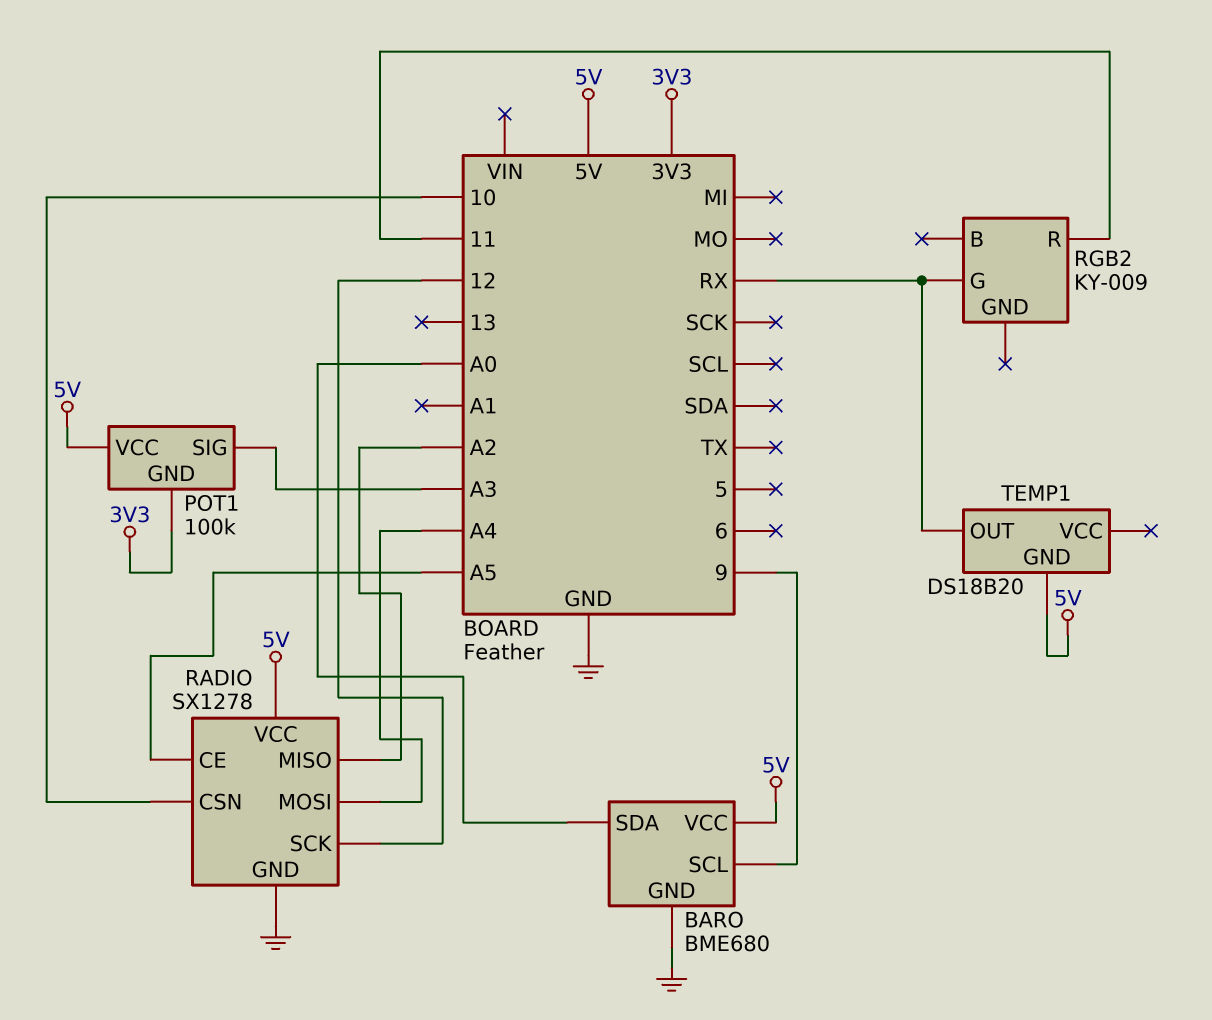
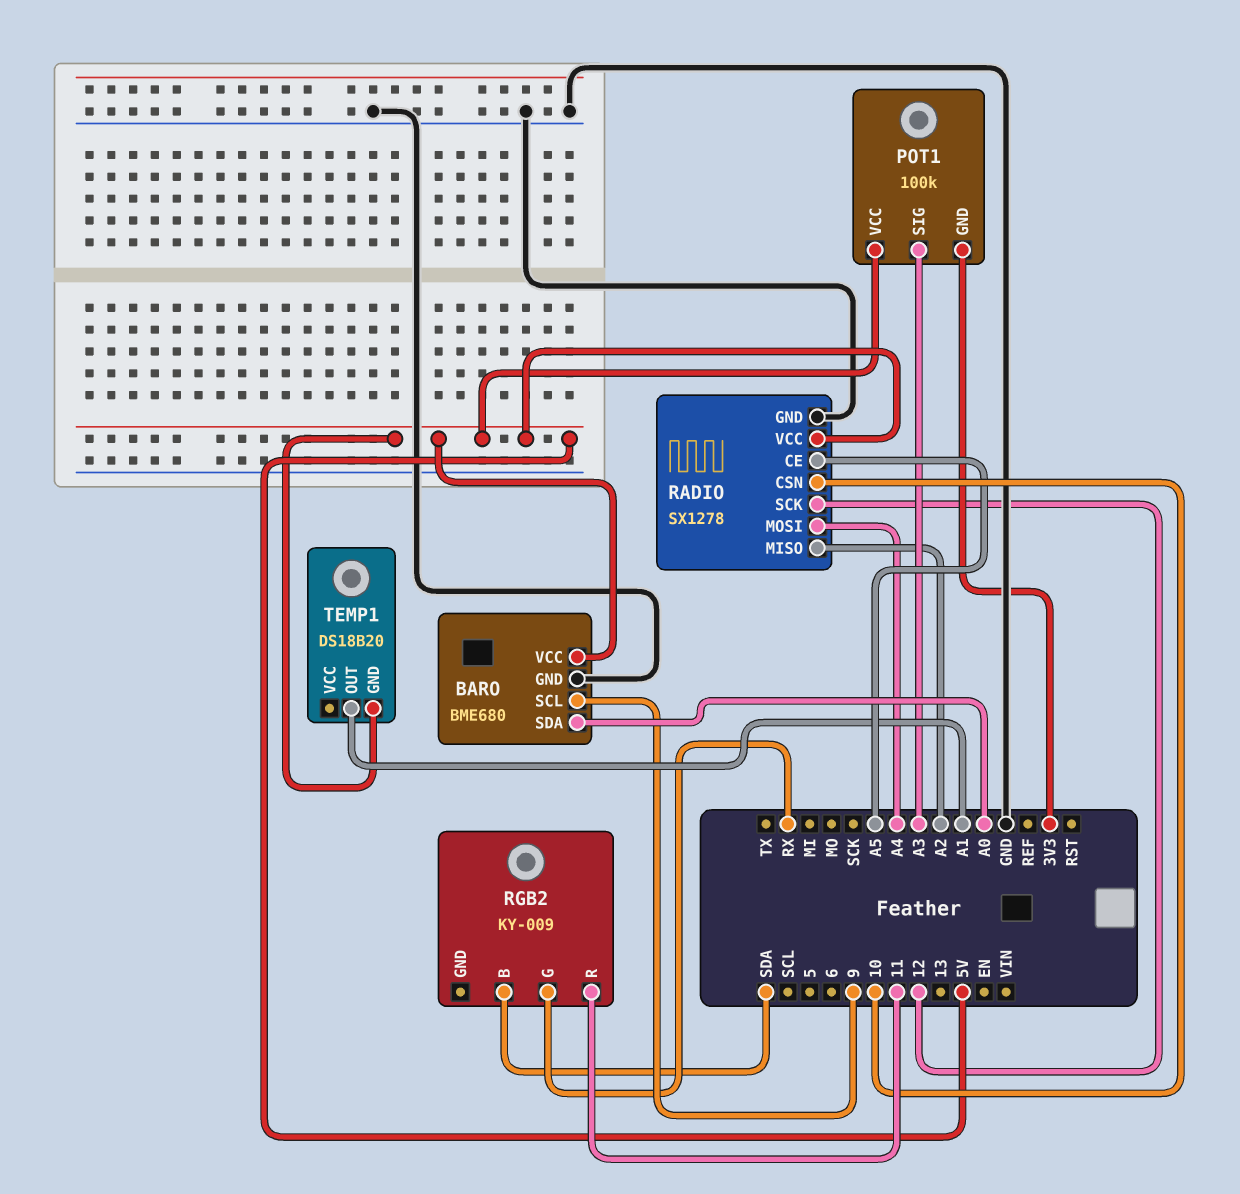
RGB2 pin B: none -> SDA
TEMP1 pin OUT: RX -> A1

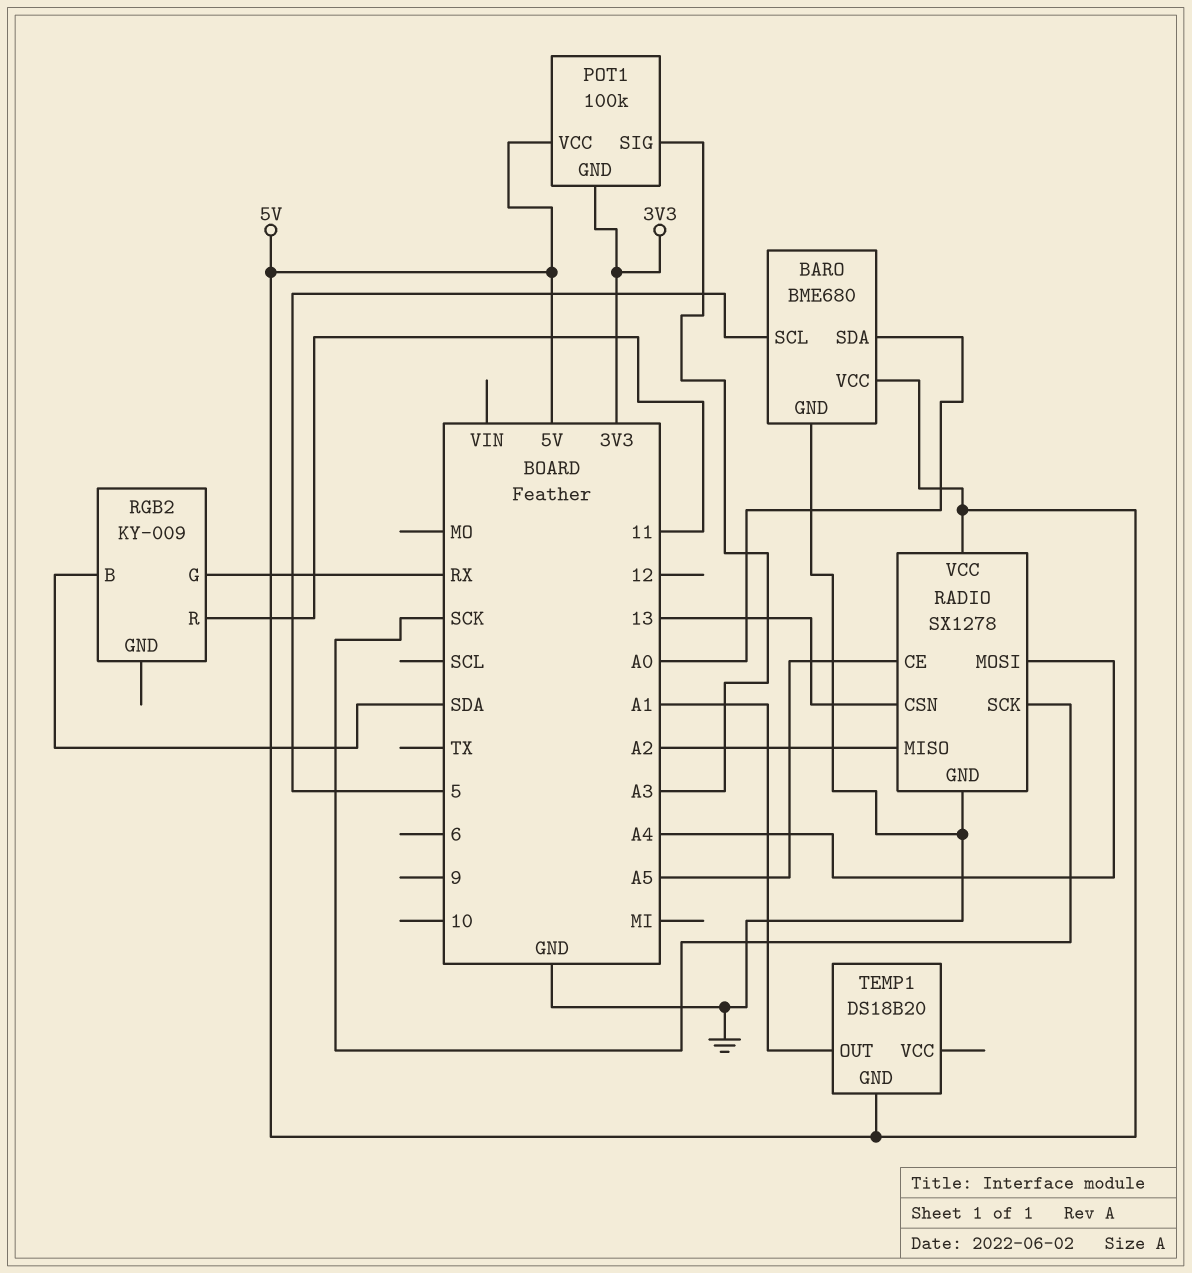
BARO pin SCL: 9 -> 5
RADIO pin CSN: 10 -> 13
RADIO pin SCK: 12 -> SCK

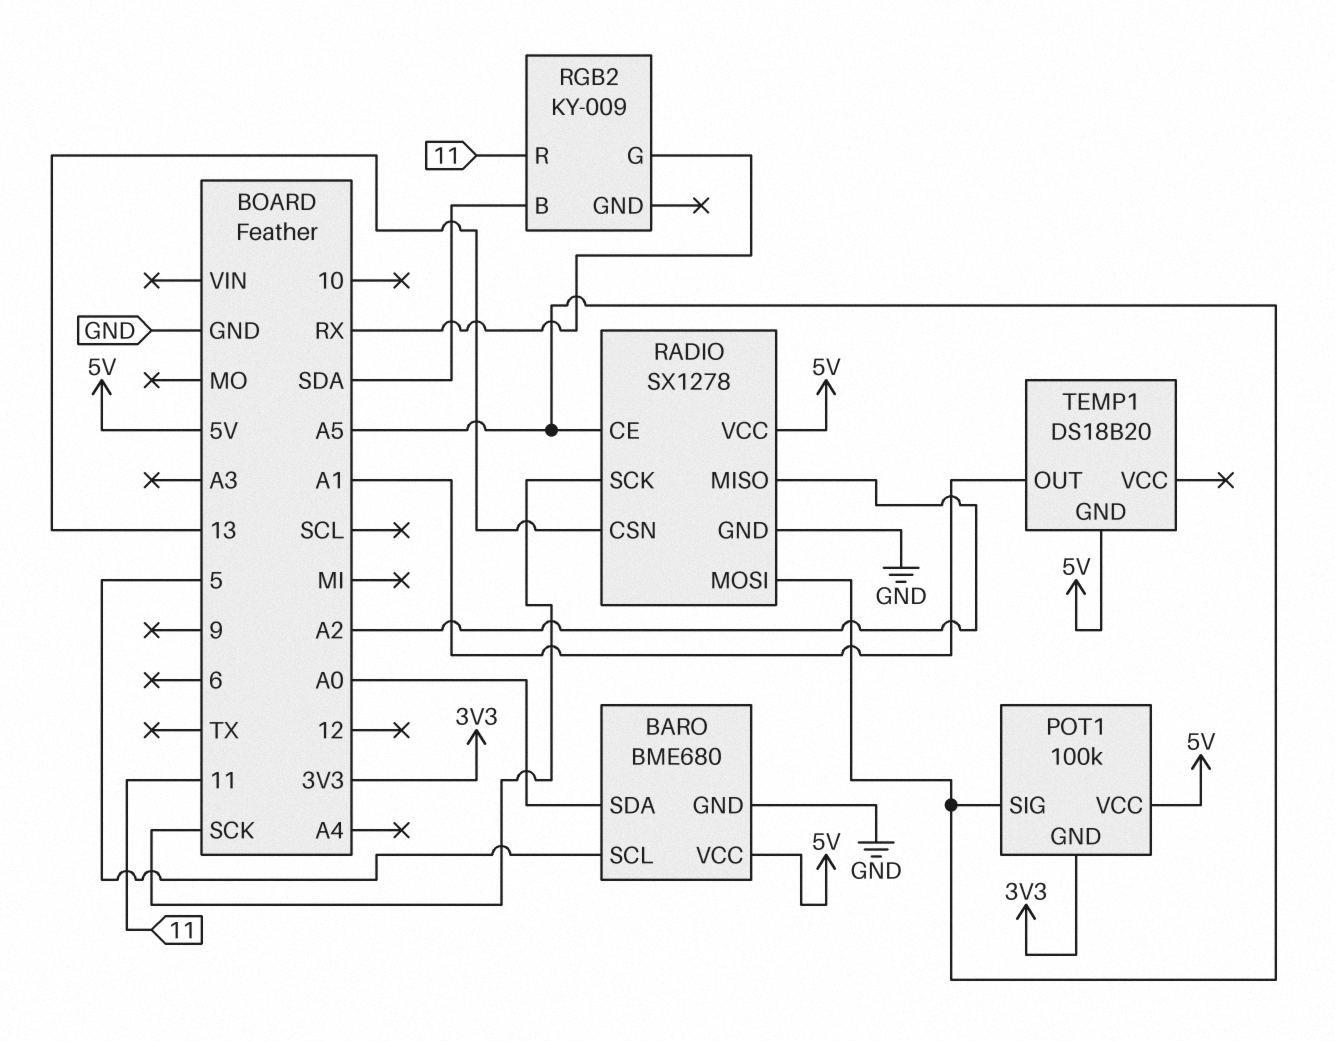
POT1 pin SIG: A3 -> A5
RADIO pin MOSI: A4 -> A5

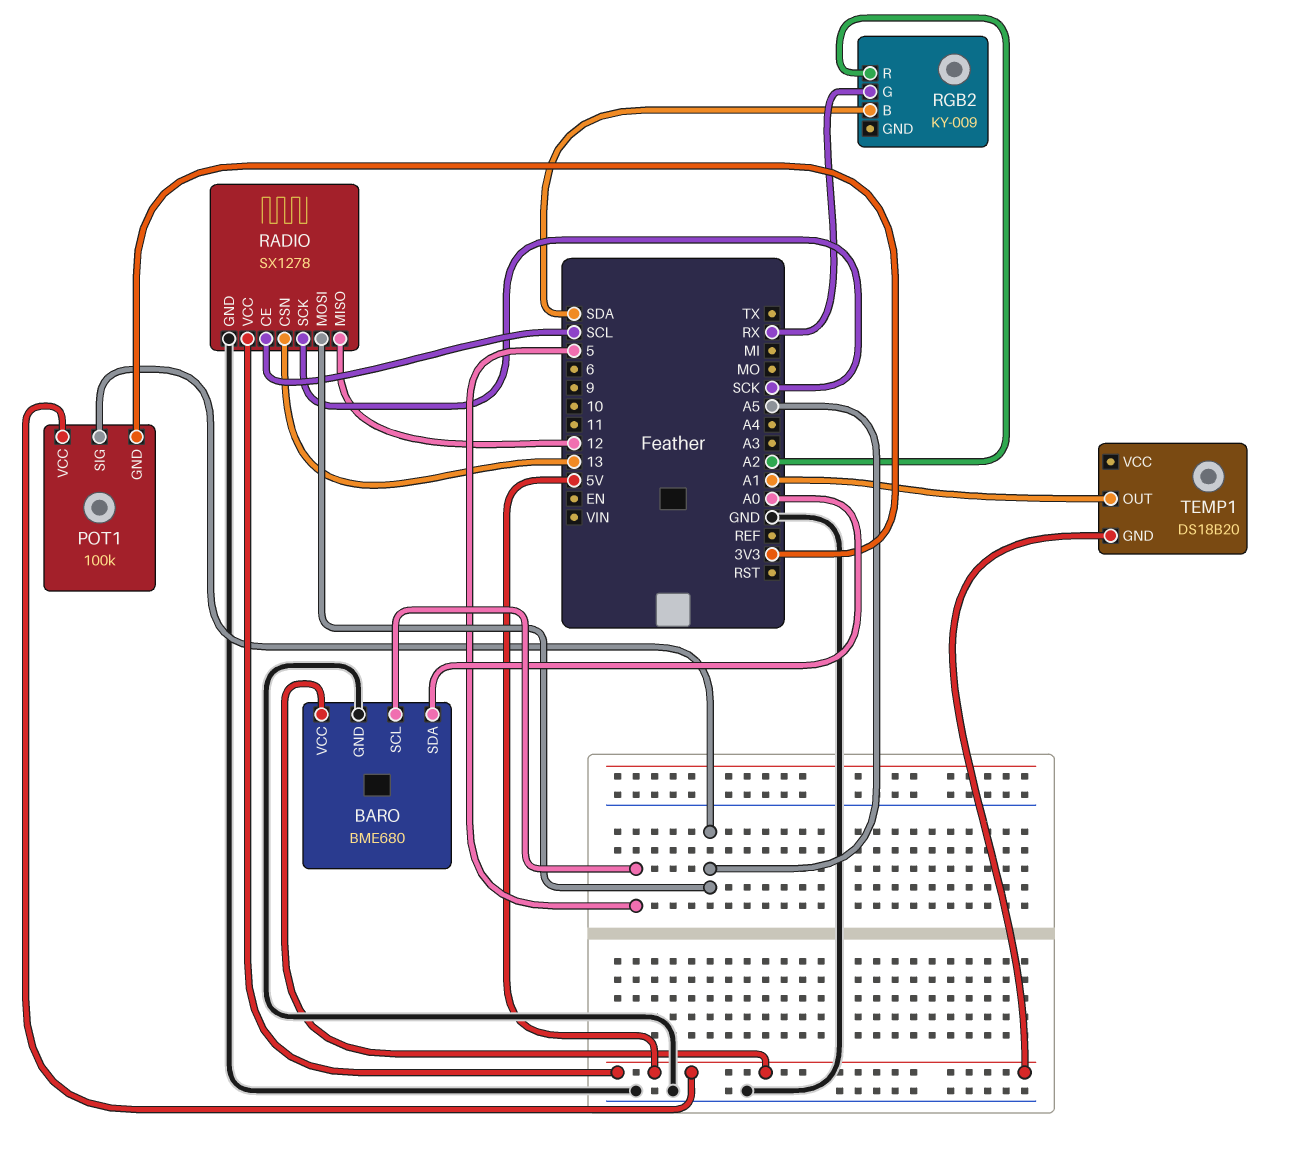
RADIO pin CE: A5 -> SCL
RADIO pin MISO: A2 -> 12
RGB2 pin R: 11 -> A2

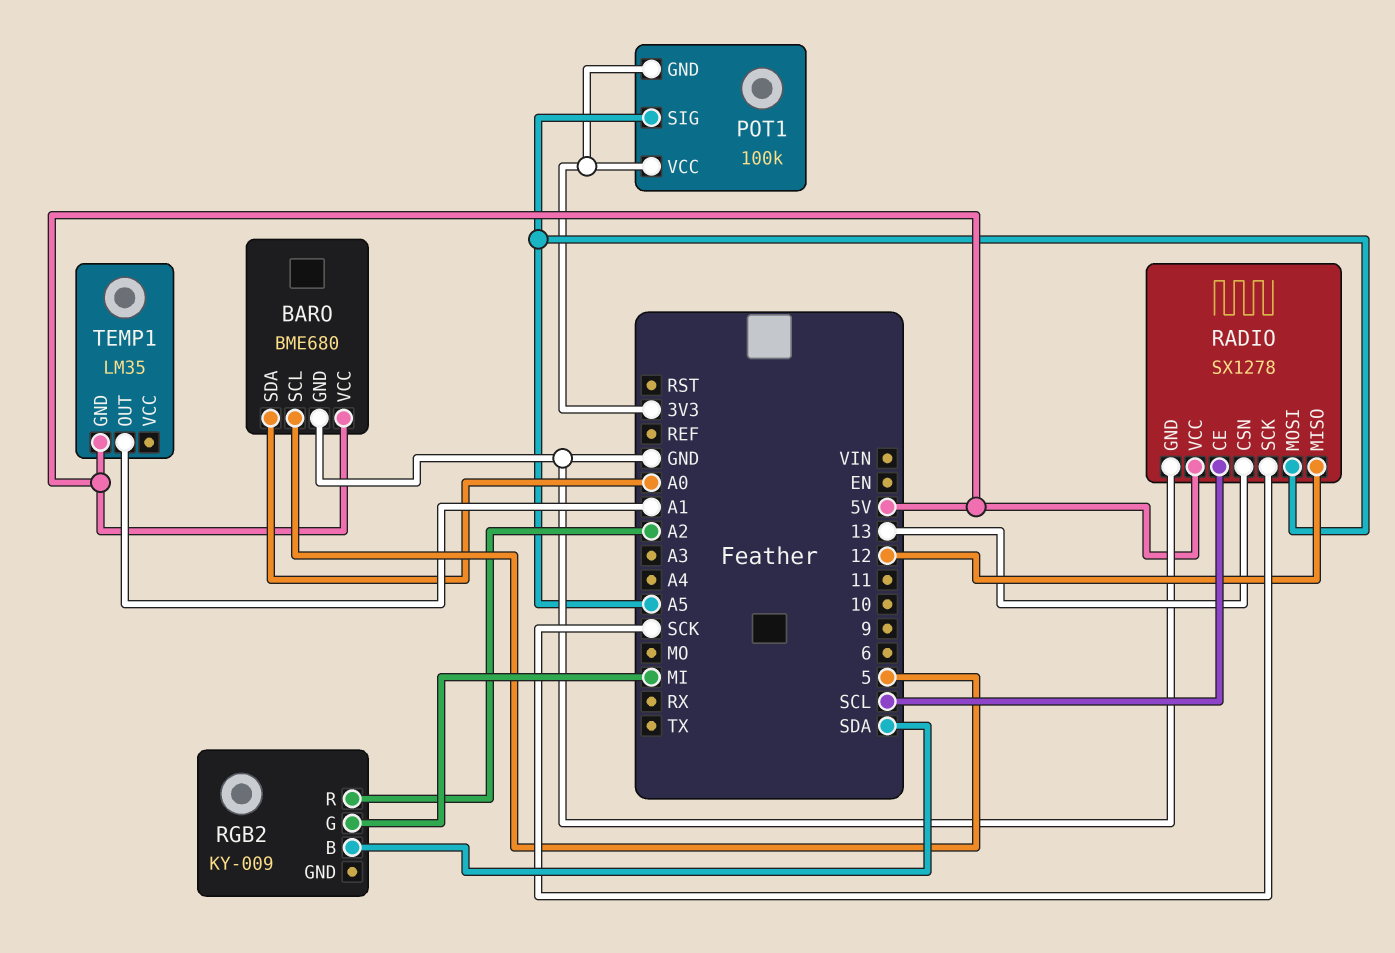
POT1 pin VCC: 5V -> 3V3
RGB2 pin G: RX -> MI
TEMP1: DS18B20 -> LM35

